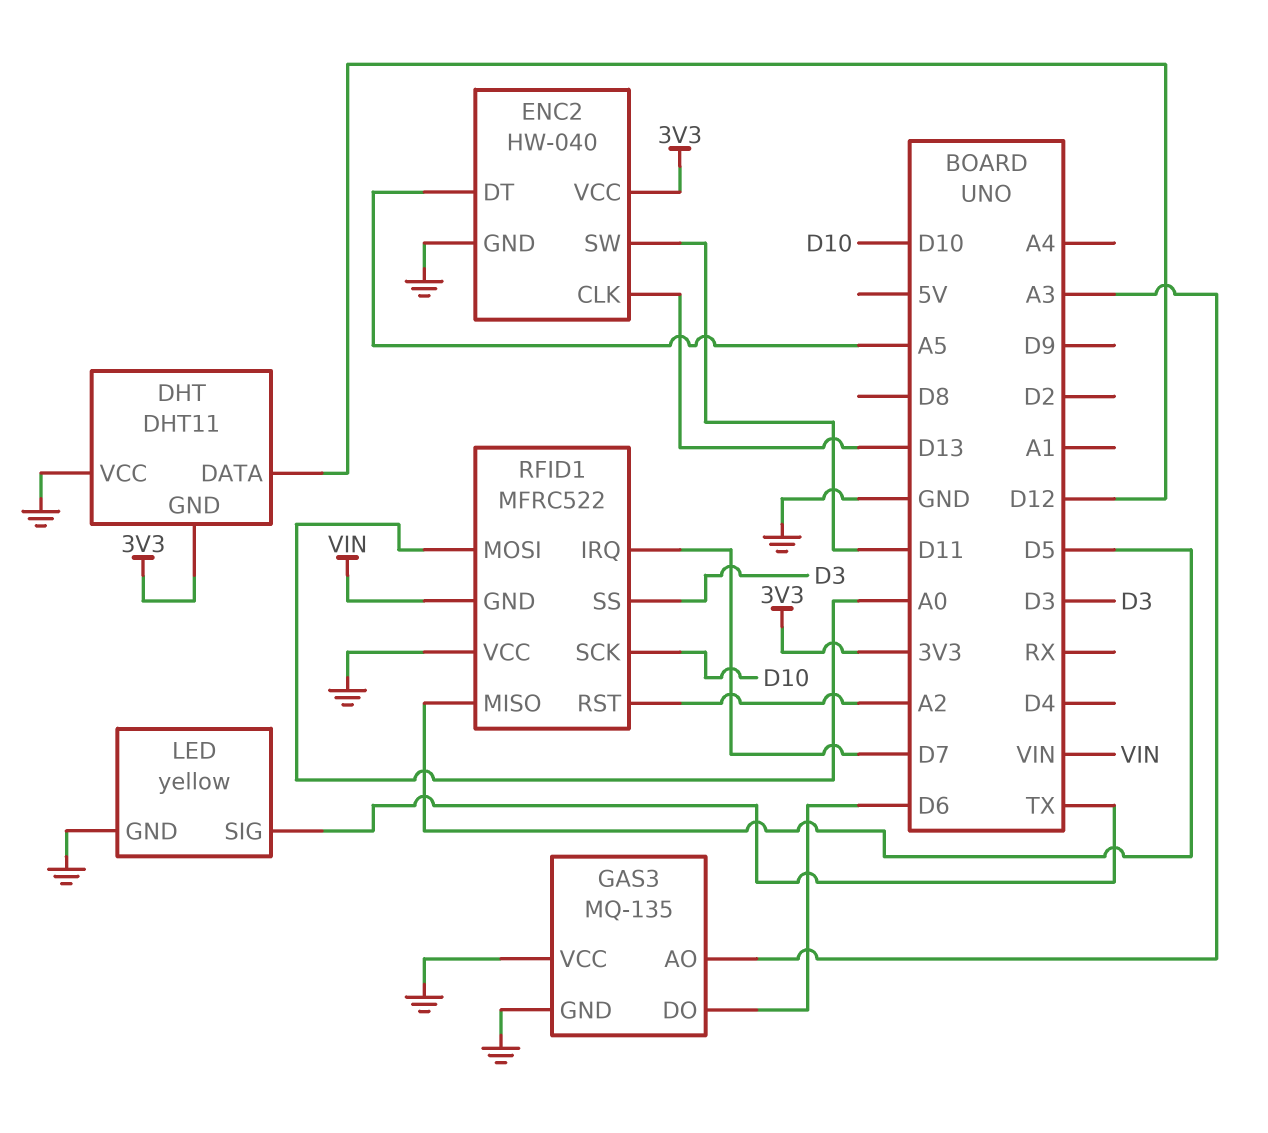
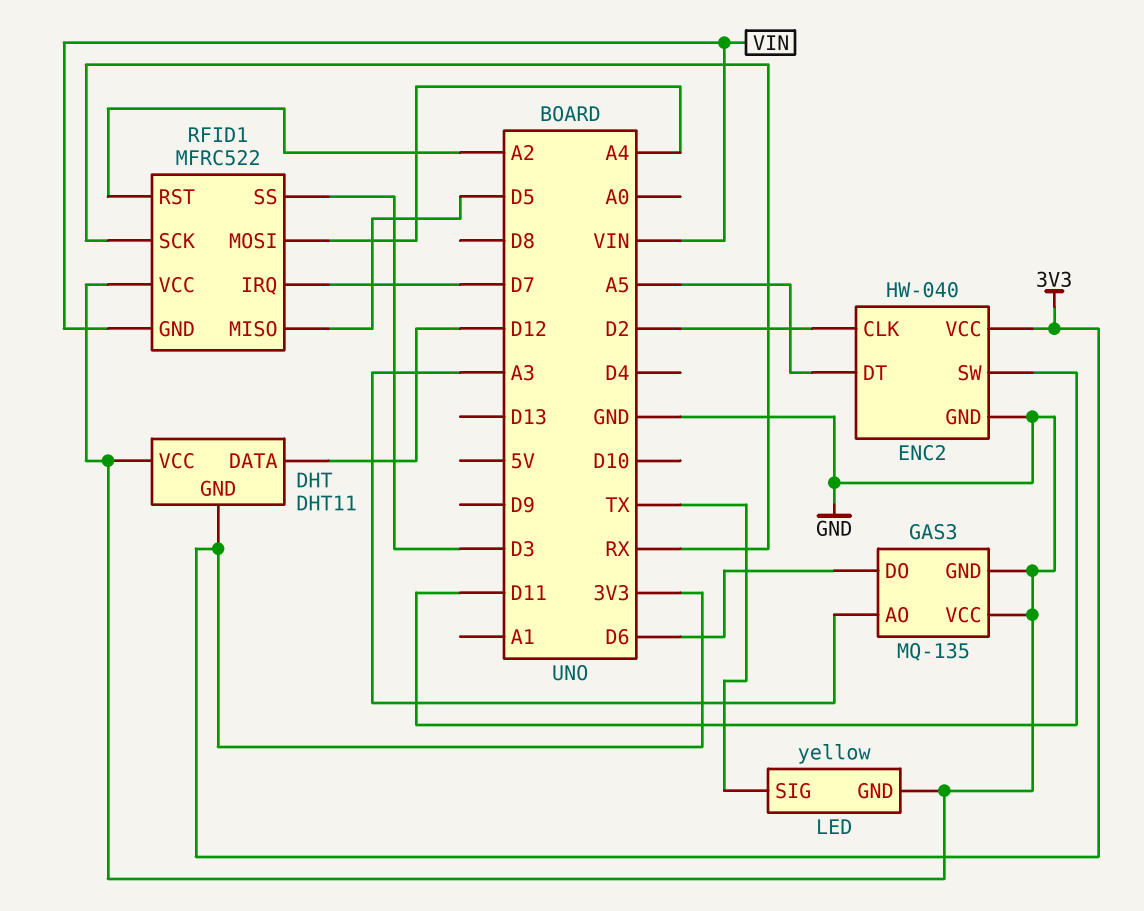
ENC2 pin CLK: D13 -> D2
RFID1 pin MOSI: A0 -> A4
RFID1 pin SCK: D10 -> RX

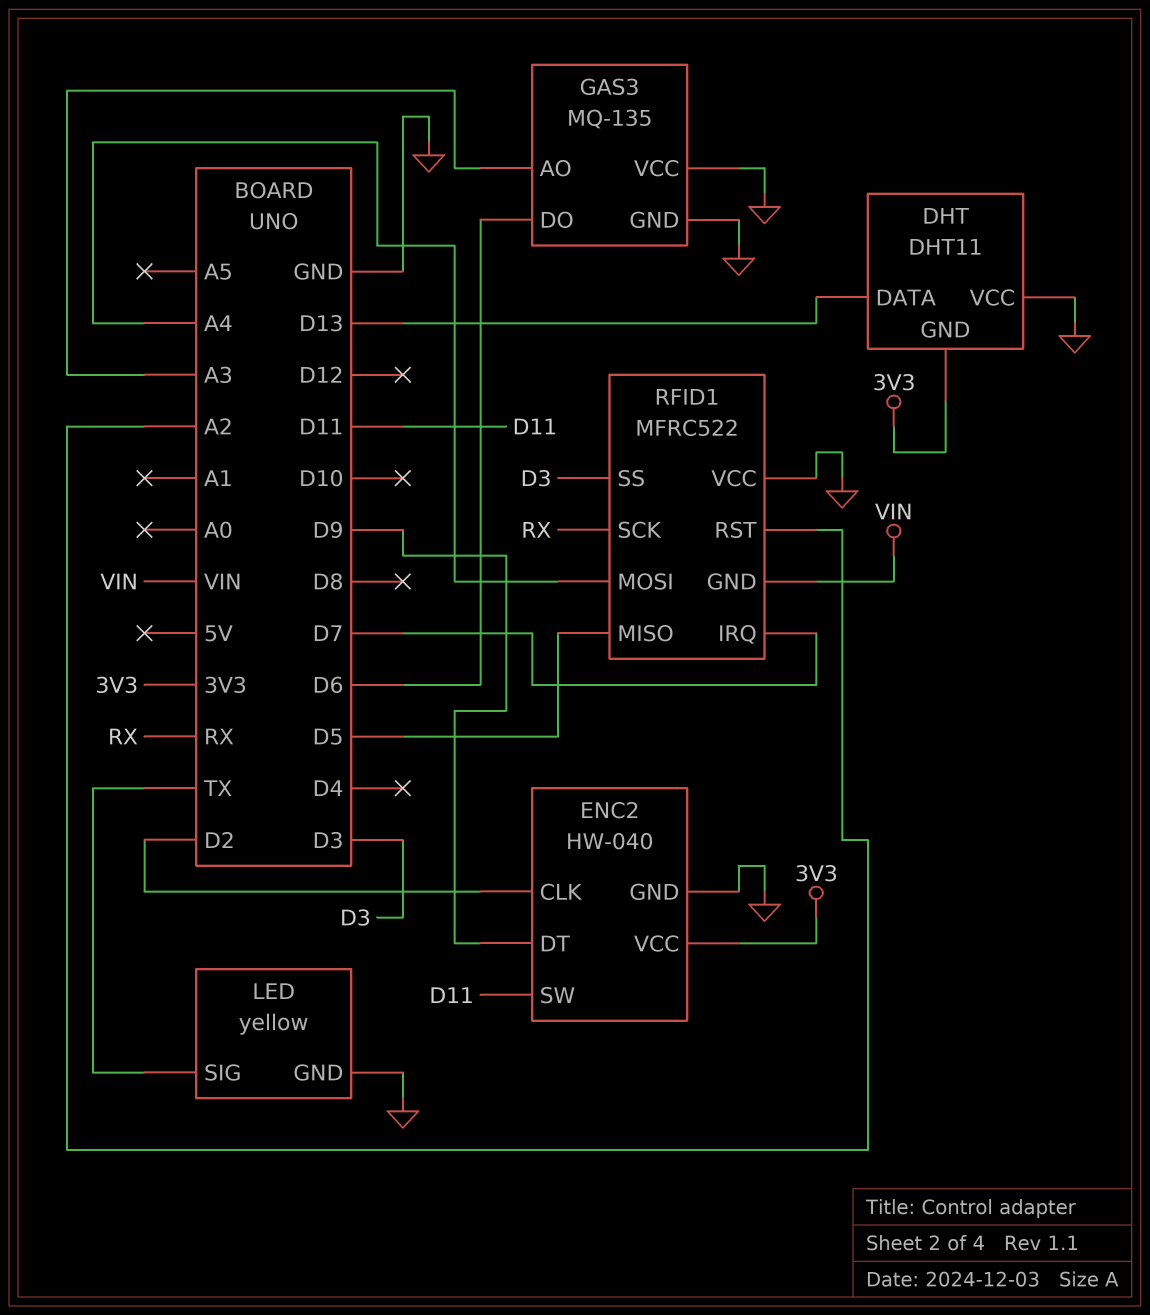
DHT pin DATA: D12 -> D13
ENC2 pin DT: A5 -> D9

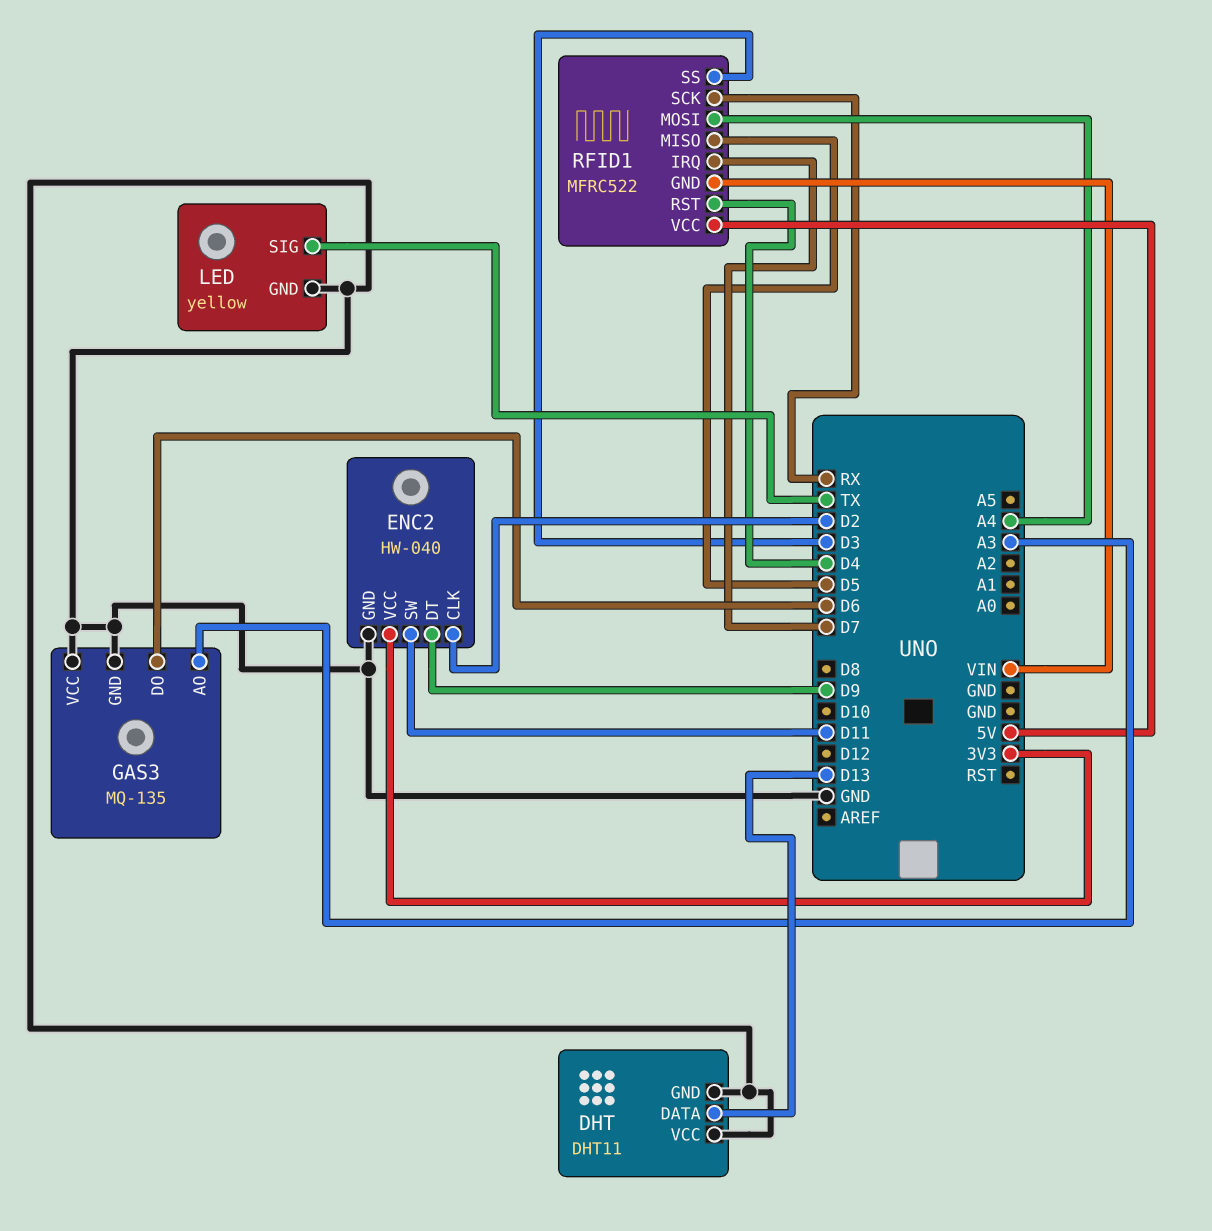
DHT pin GND: 3V3 -> GND
RFID1 pin RST: A2 -> D4
RFID1 pin VCC: GND -> 5V

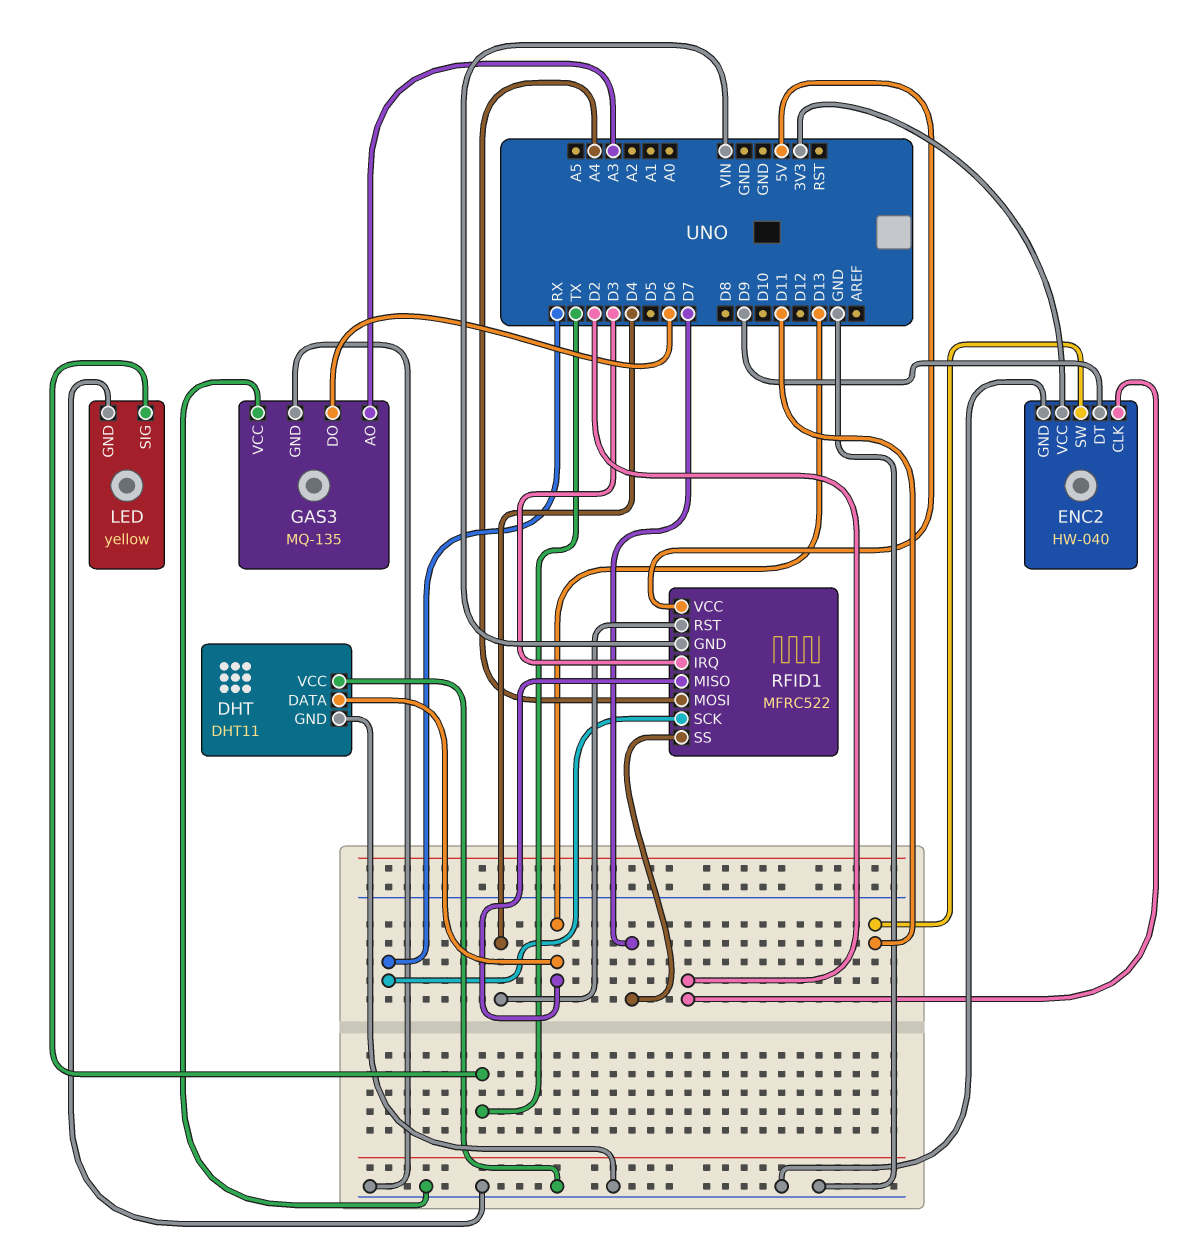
RFID1 pin IRQ: D7 -> D3
RFID1 pin MISO: D5 -> D13
RFID1 pin SS: D3 -> D7

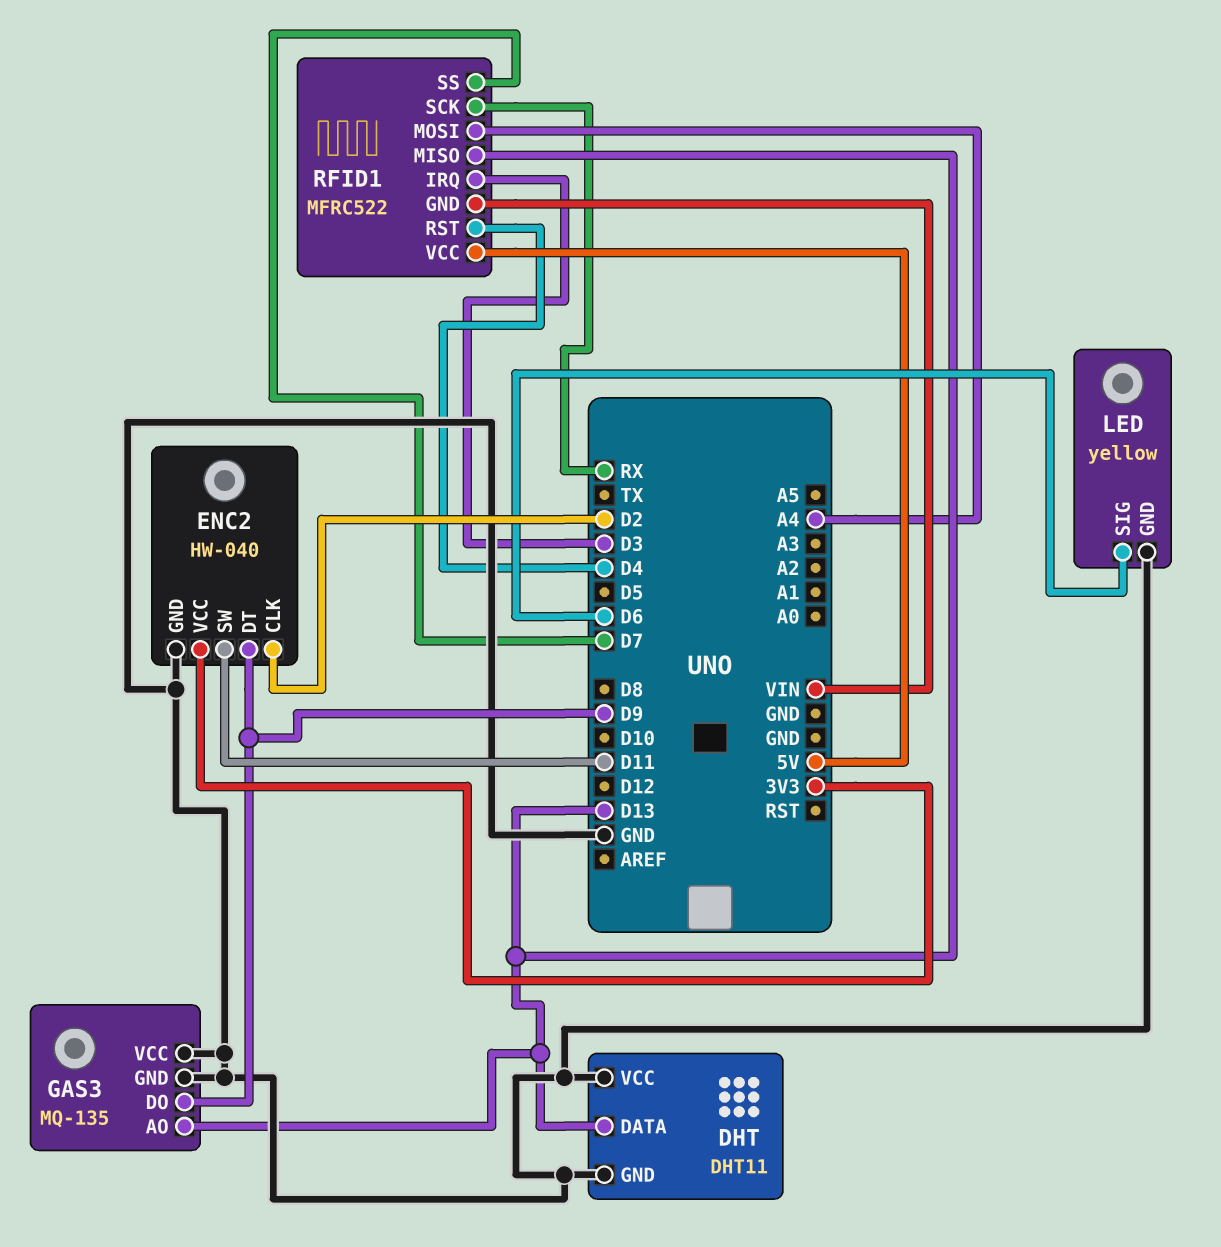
GAS3 pin AO: A3 -> D13
GAS3 pin DO: D6 -> D9
LED pin SIG: TX -> D6

